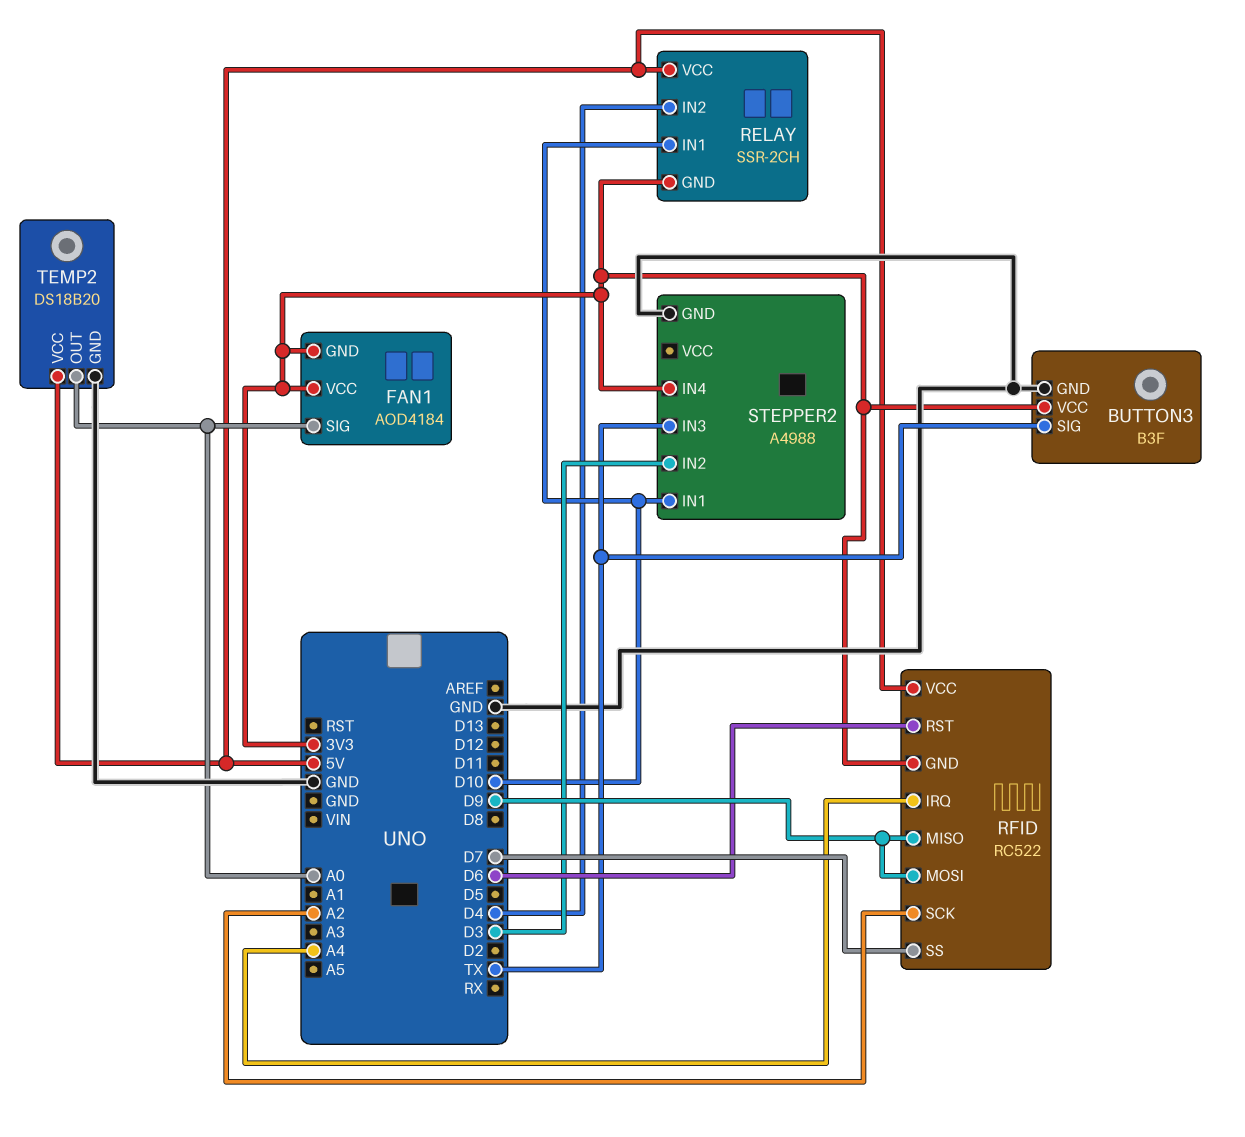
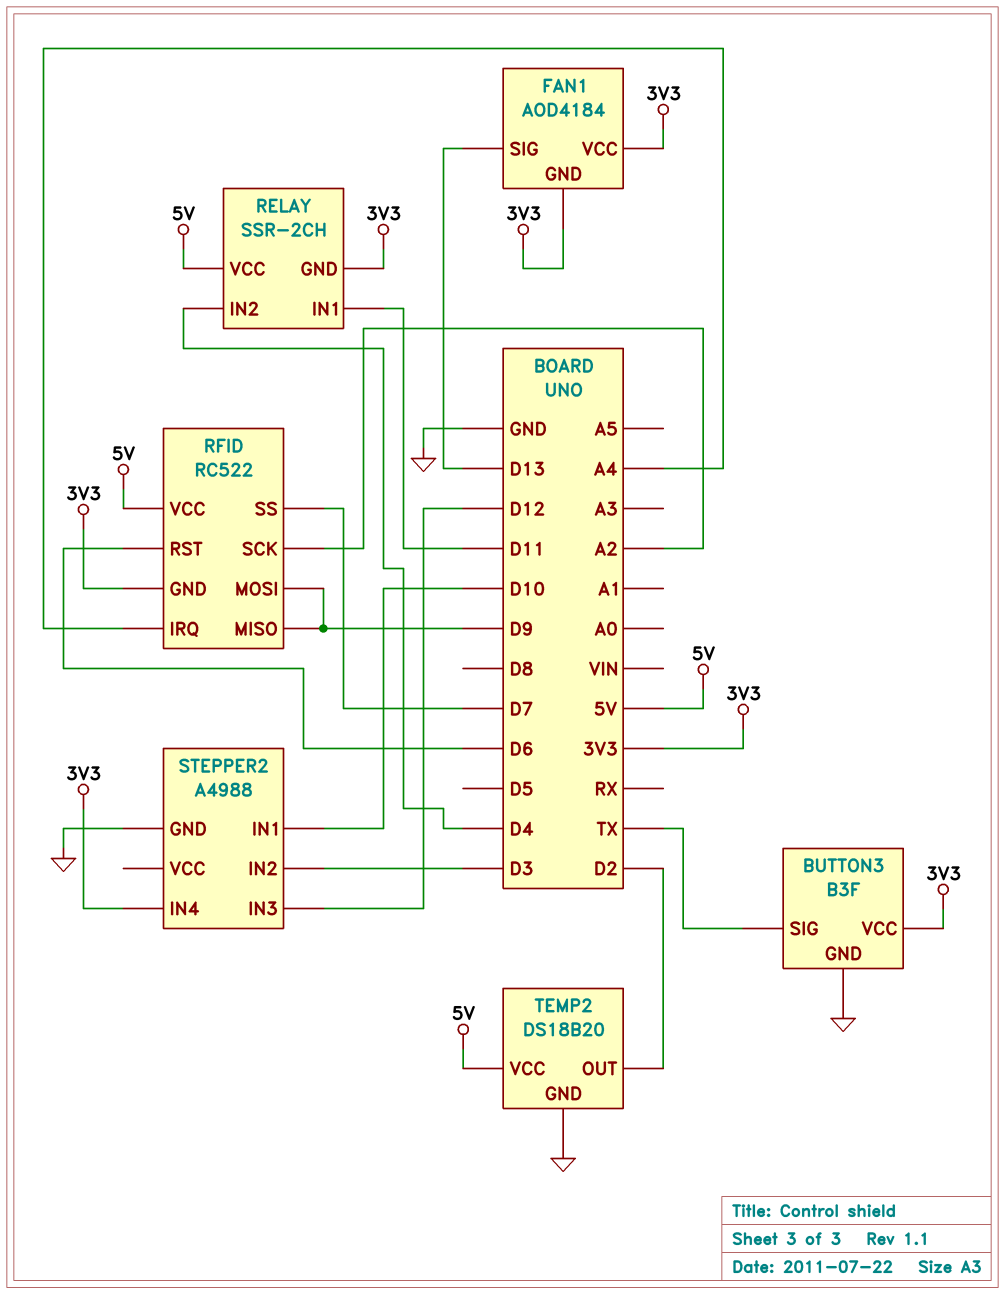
FAN1 pin SIG: A0 -> D13
RELAY pin IN1: D10 -> D11
STEPPER2 pin IN3: TX -> D12
TEMP2 pin OUT: A0 -> D2

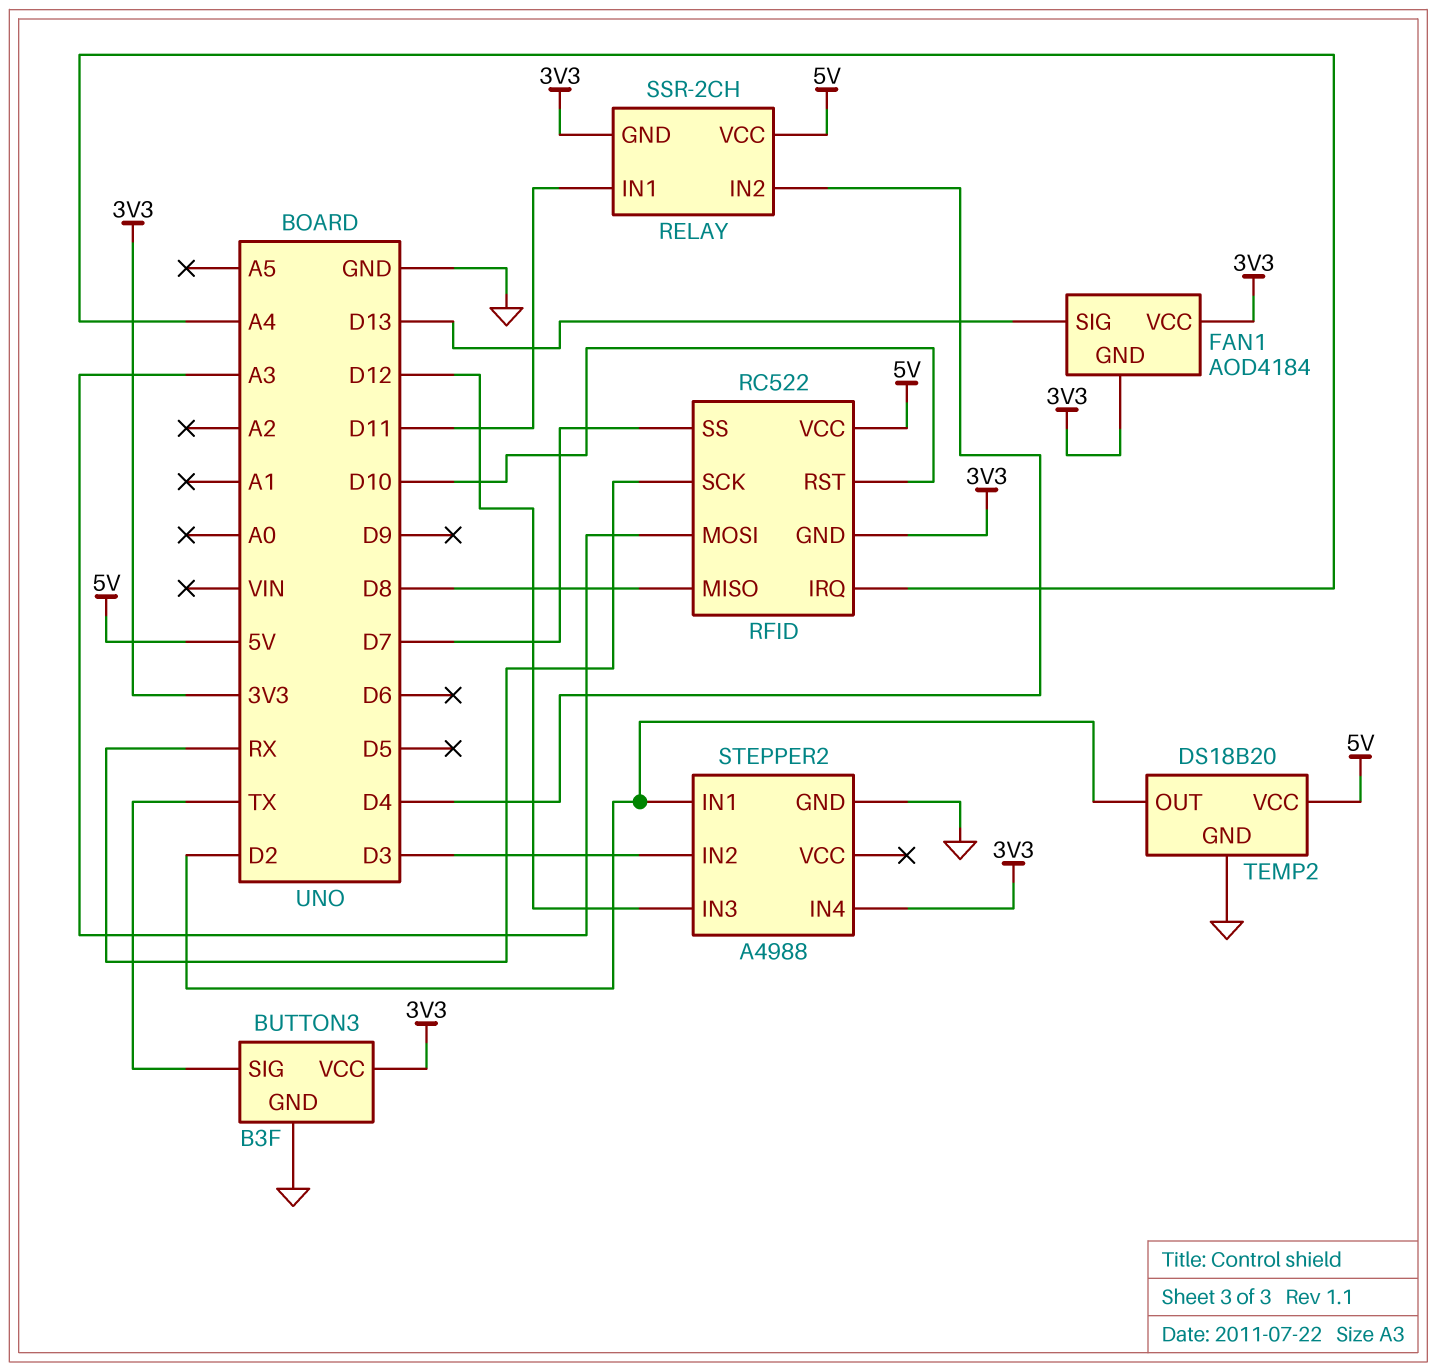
RFID pin MISO: D9 -> D8
RFID pin MOSI: D9 -> A3
RFID pin RST: D6 -> D10
RFID pin SCK: A2 -> RX
STEPPER2 pin IN1: D10 -> D2

